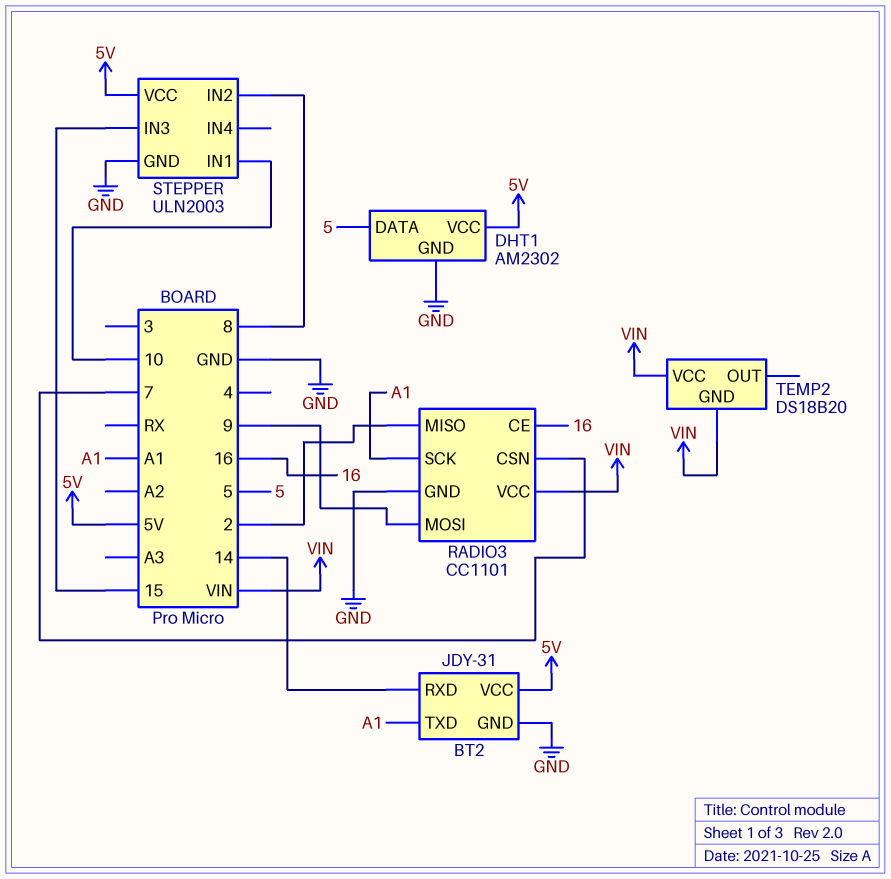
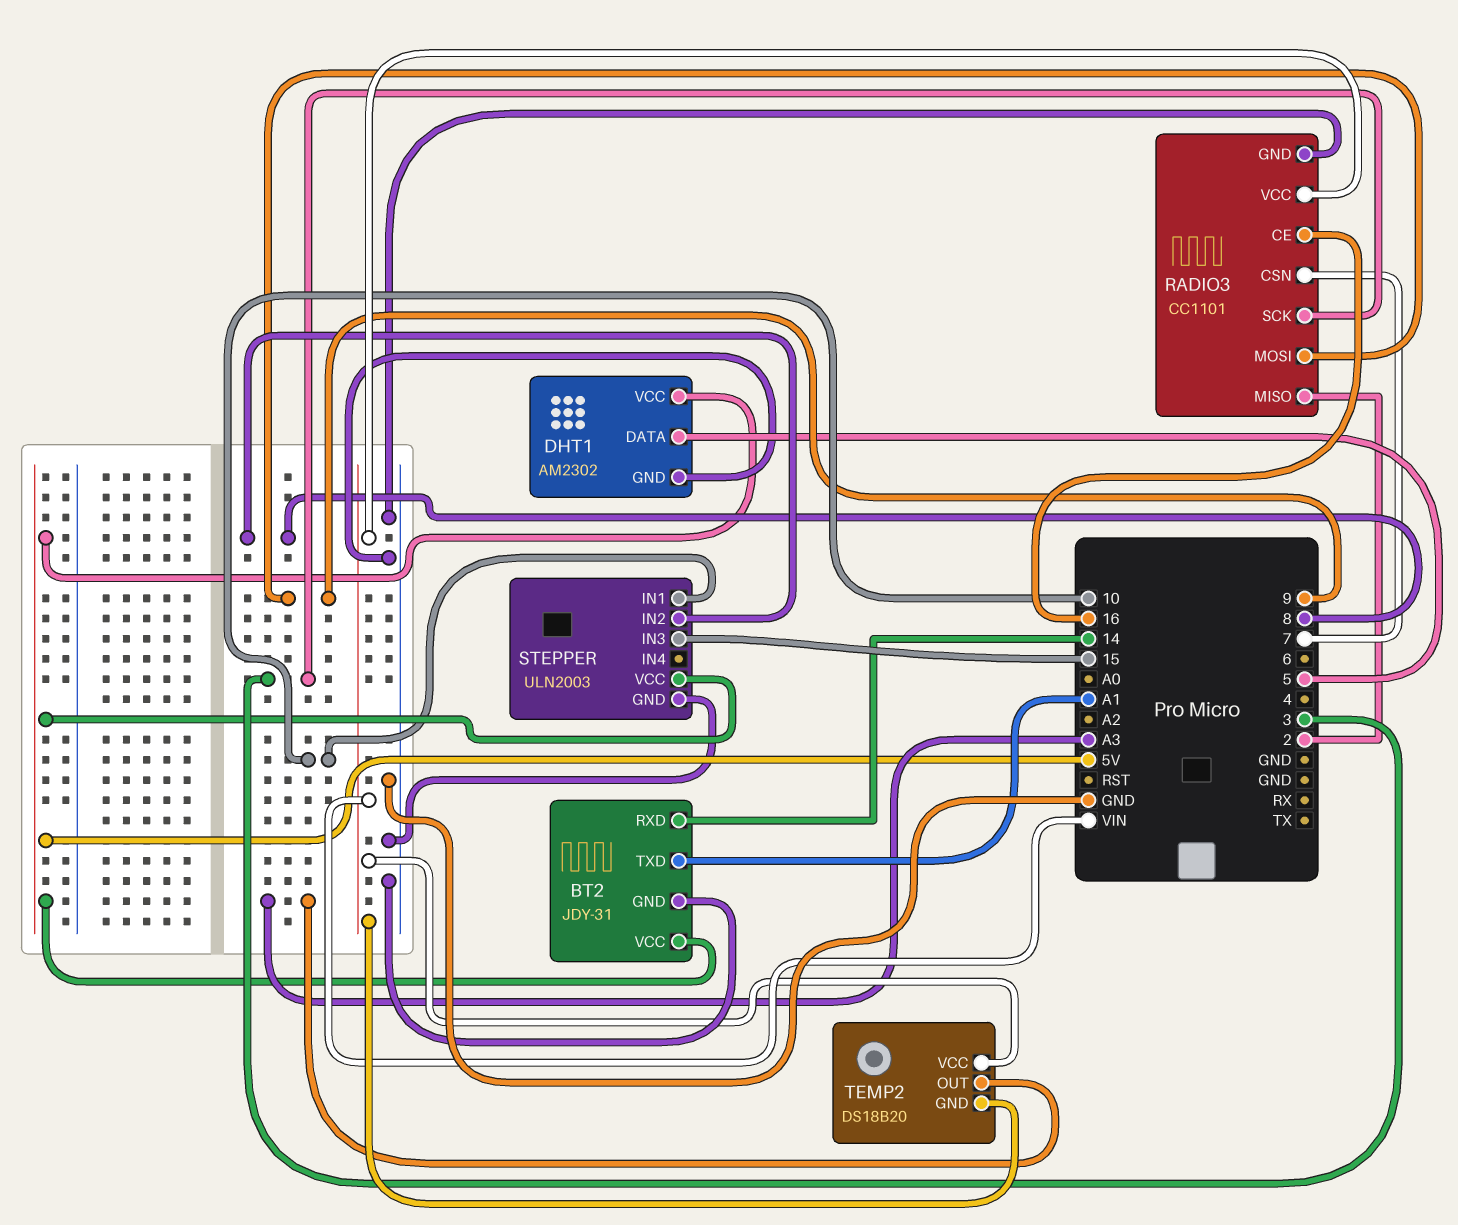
RADIO3 pin SCK: A1 -> 3
TEMP2 pin OUT: none -> A3

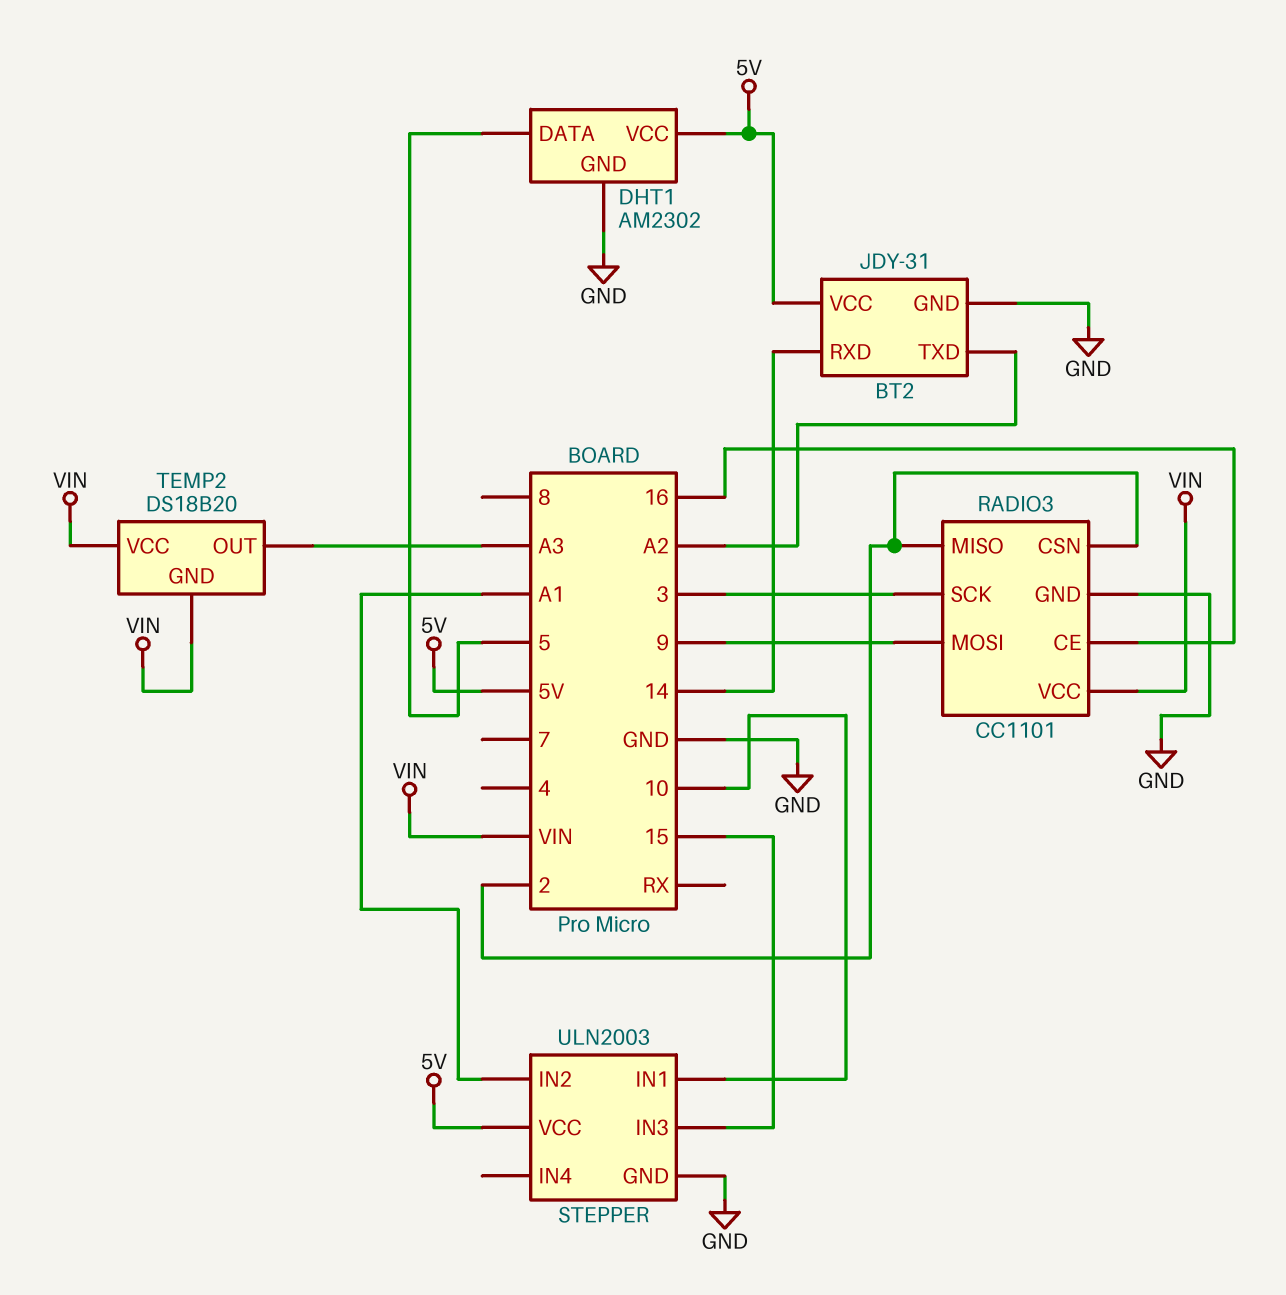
BT2 pin TXD: A1 -> A2
RADIO3 pin CSN: 7 -> 2
STEPPER pin IN2: 8 -> A1

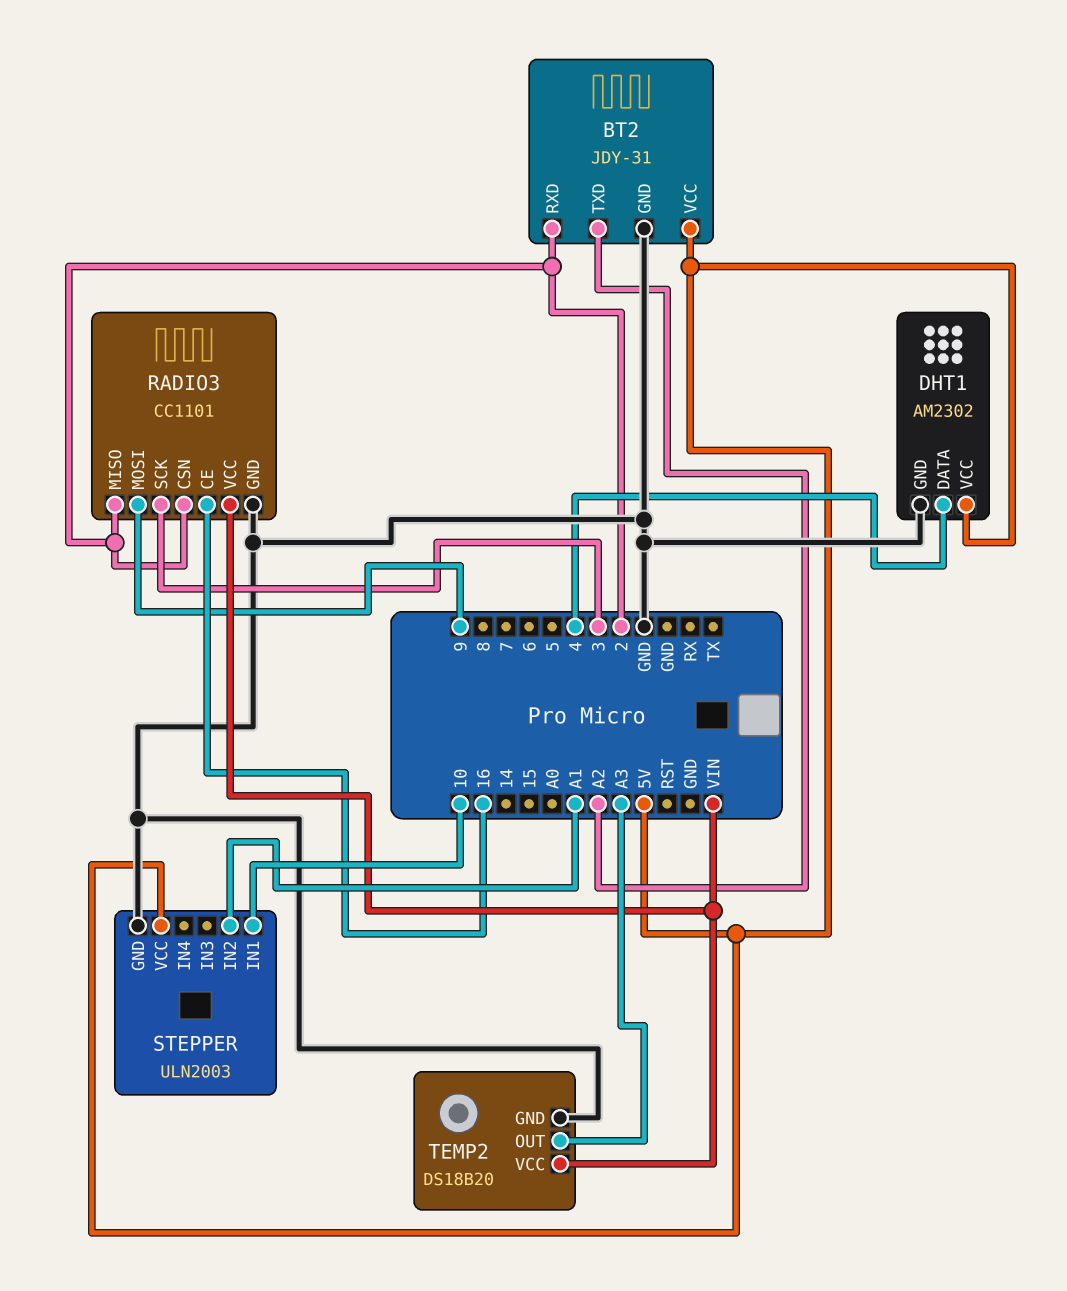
BT2 pin RXD: 14 -> 2
DHT1 pin DATA: 5 -> 4
STEPPER pin IN3: 15 -> none
TEMP2 pin GND: VIN -> GND

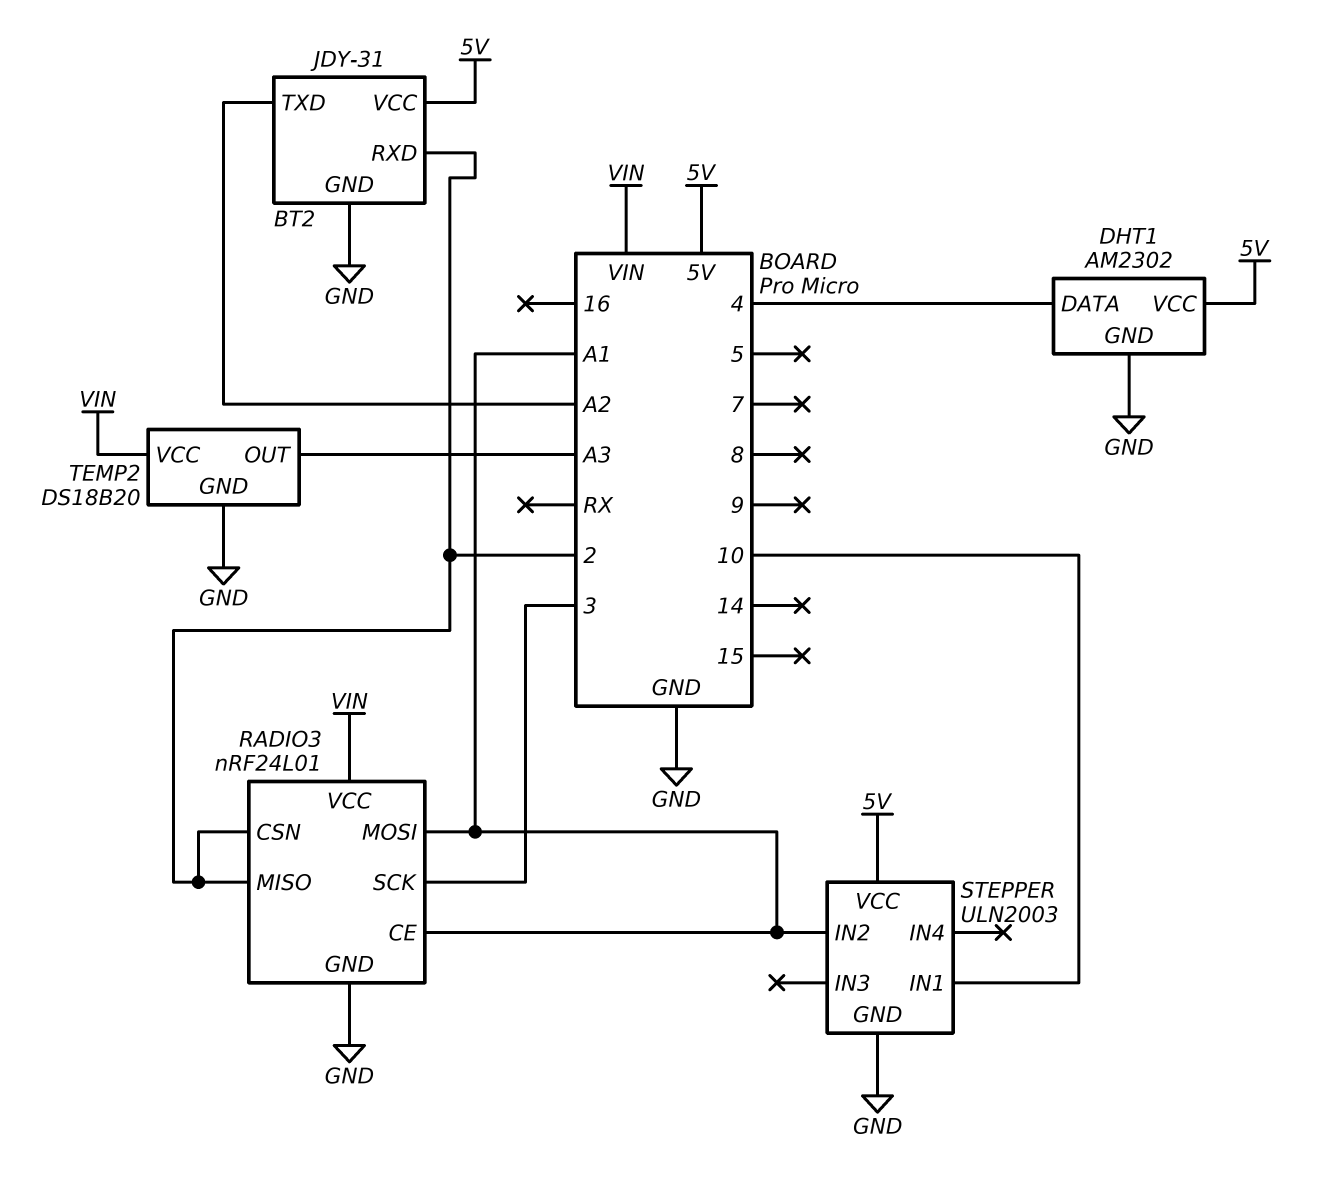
RADIO3: CC1101 -> nRF24L01
RADIO3 pin CE: 16 -> A1
RADIO3 pin MOSI: 9 -> A1

